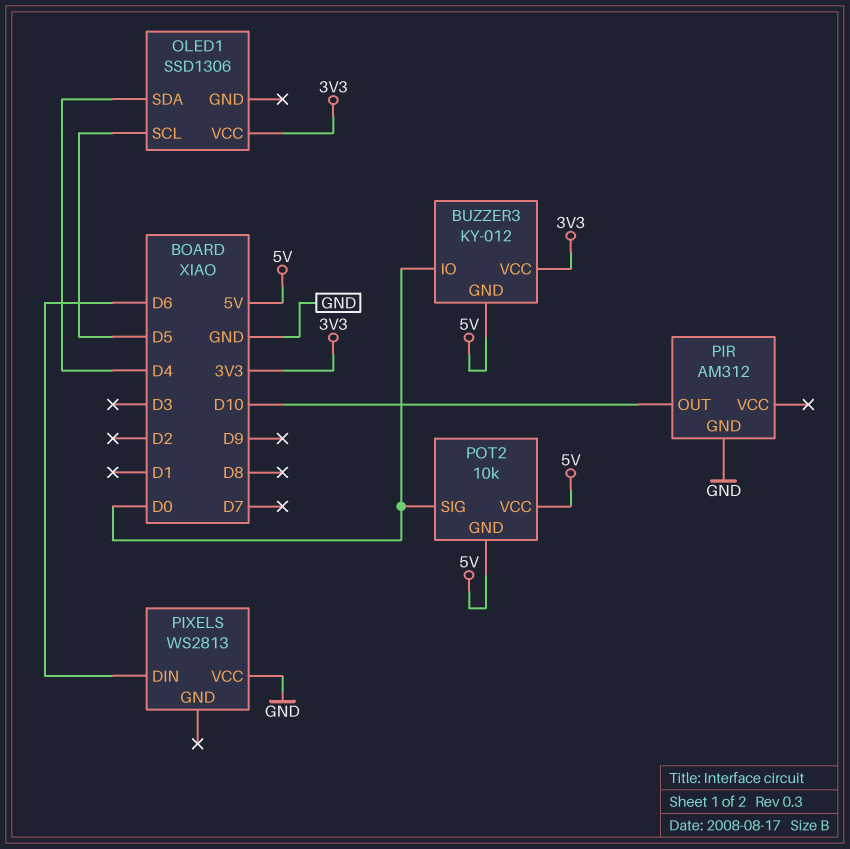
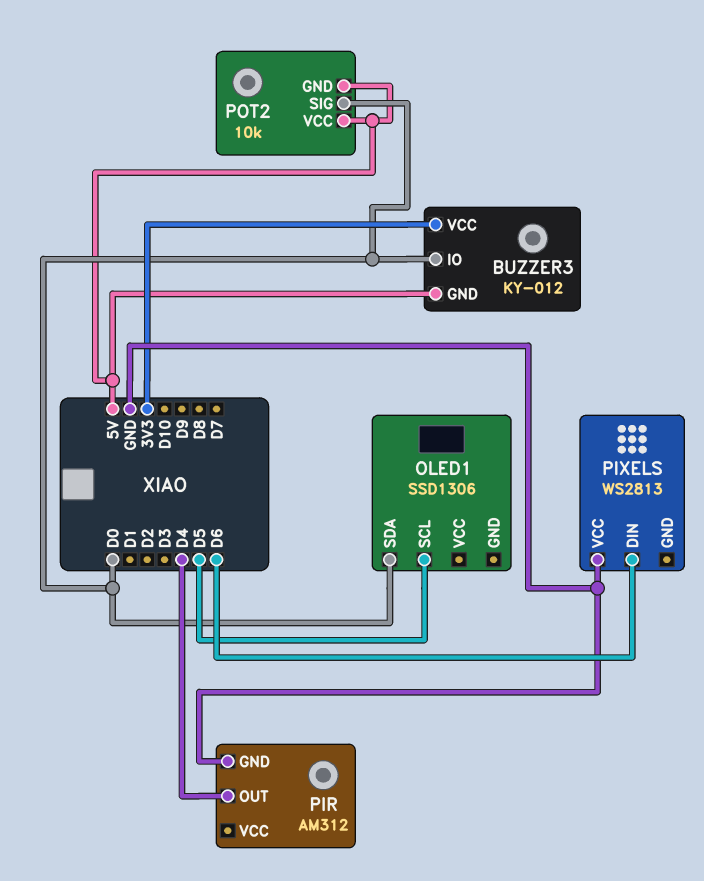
OLED1 pin SDA: D4 -> D0
OLED1 pin VCC: 3V3 -> none
PIR pin OUT: D10 -> D4

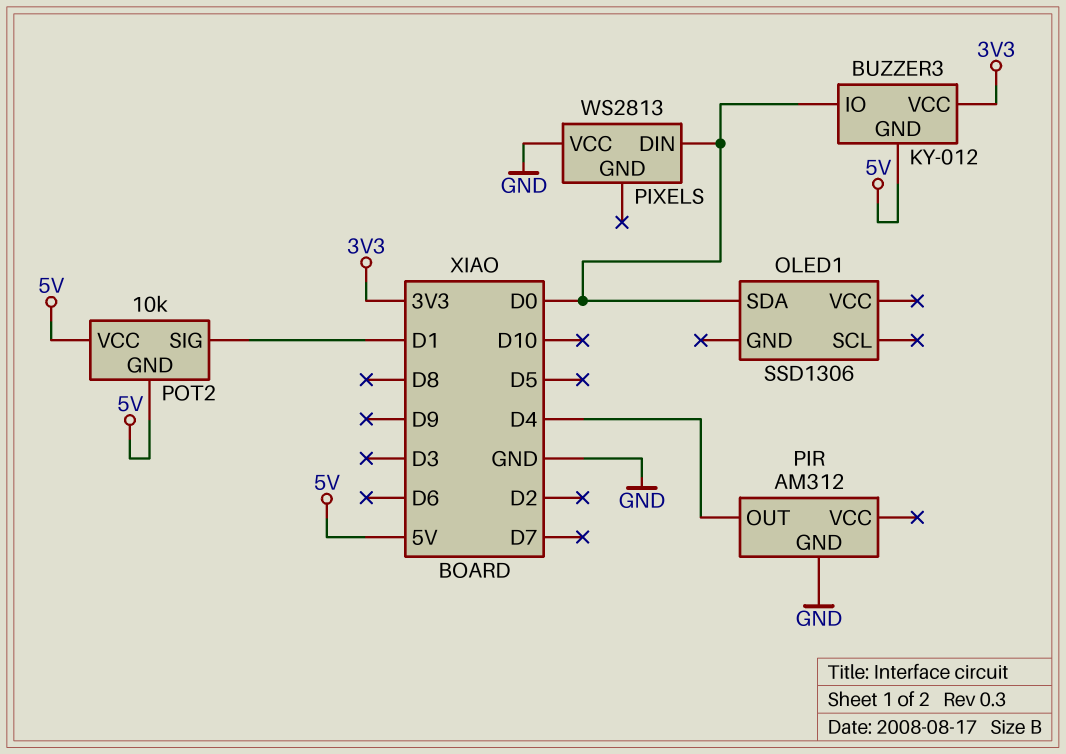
OLED1 pin SCL: D5 -> none
PIXELS pin DIN: D6 -> D0
POT2 pin SIG: D0 -> D1

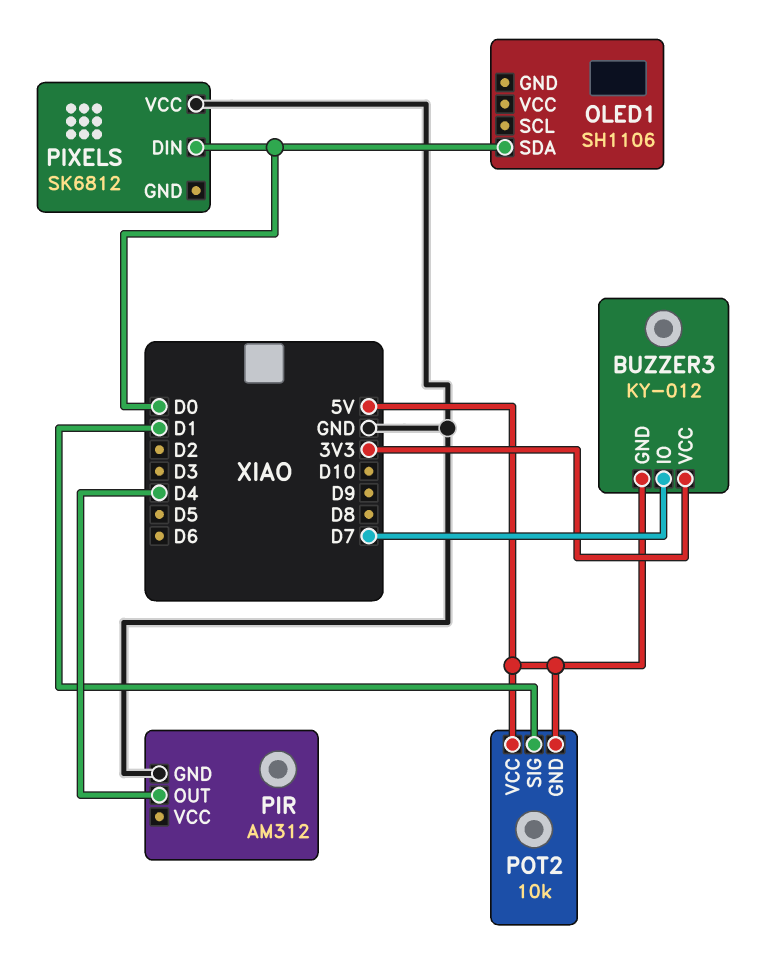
BUZZER3 pin IO: D0 -> D7
OLED1: SSD1306 -> SH1106
PIXELS: WS2813 -> SK6812

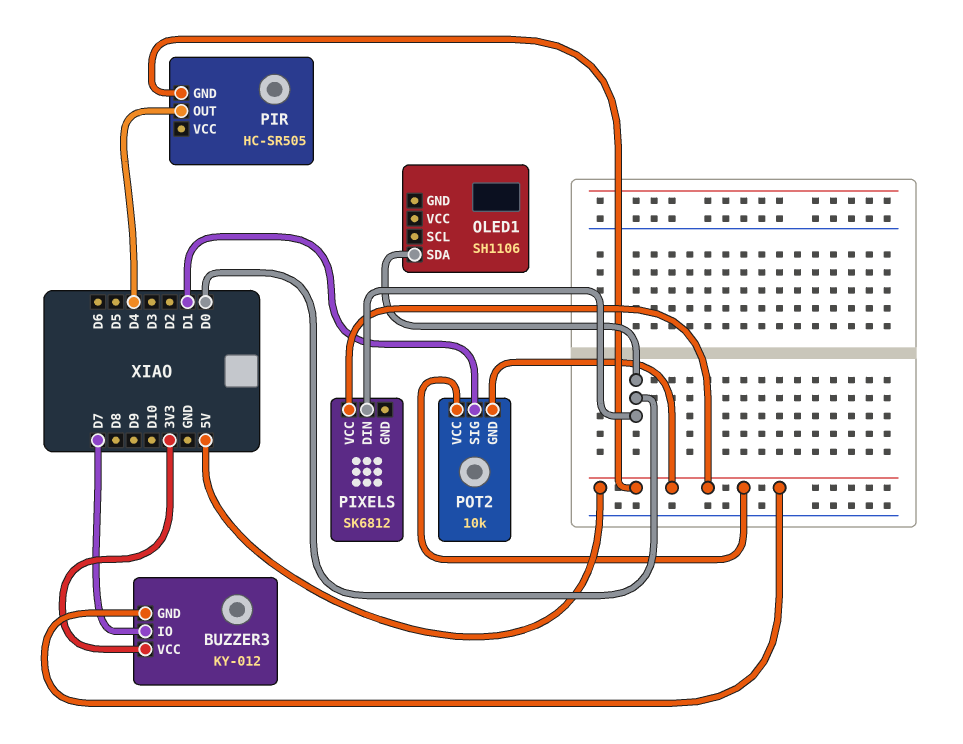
PIR: AM312 -> HC-SR505
PIR pin GND: GND -> 5V
PIXELS pin VCC: GND -> 5V

